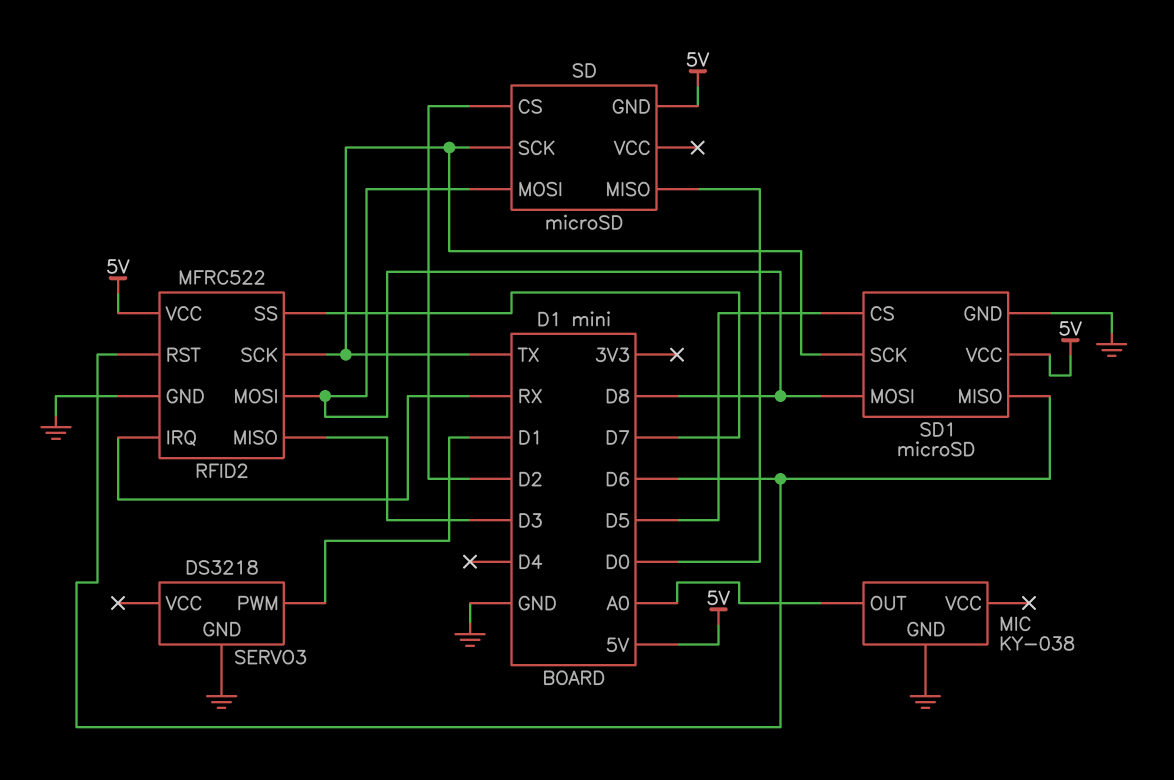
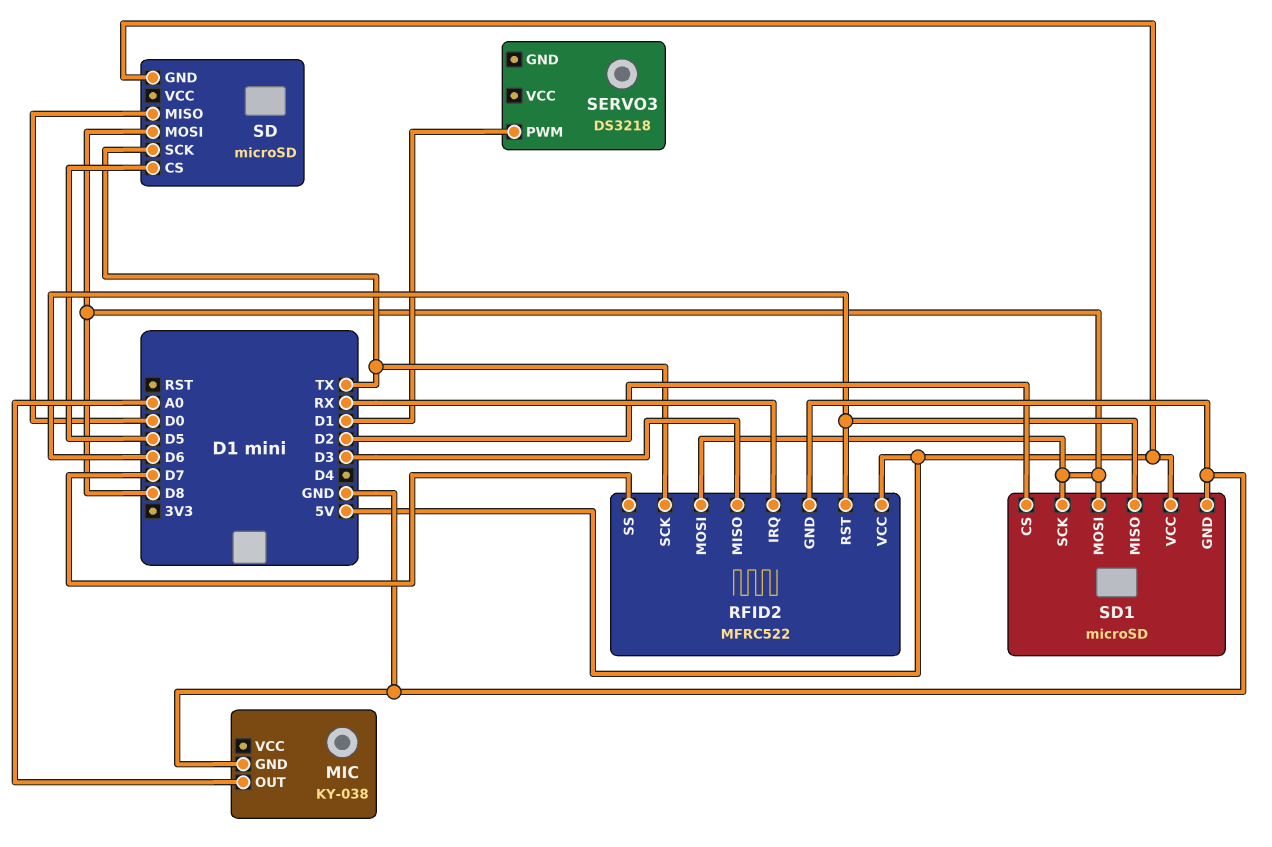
SD pin CS: D2 -> D5
SD1 pin CS: D5 -> D2
SD1 pin SCK: TX -> D8
SERVO3 pin GND: GND -> none

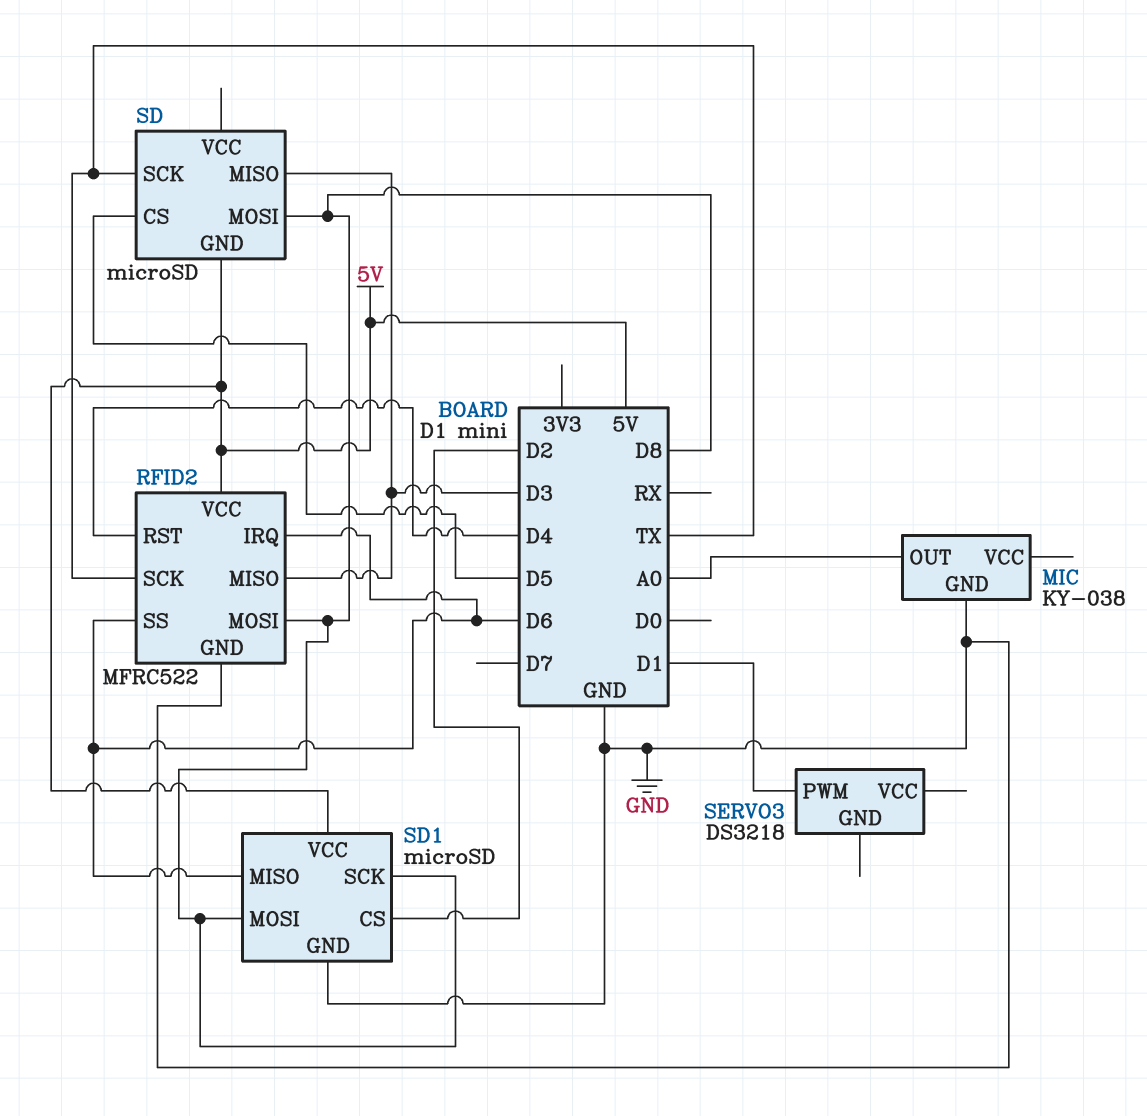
RFID2 pin IRQ: RX -> D6
RFID2 pin RST: D6 -> D4
RFID2 pin SS: D7 -> D6
SD pin MISO: D0 -> D3

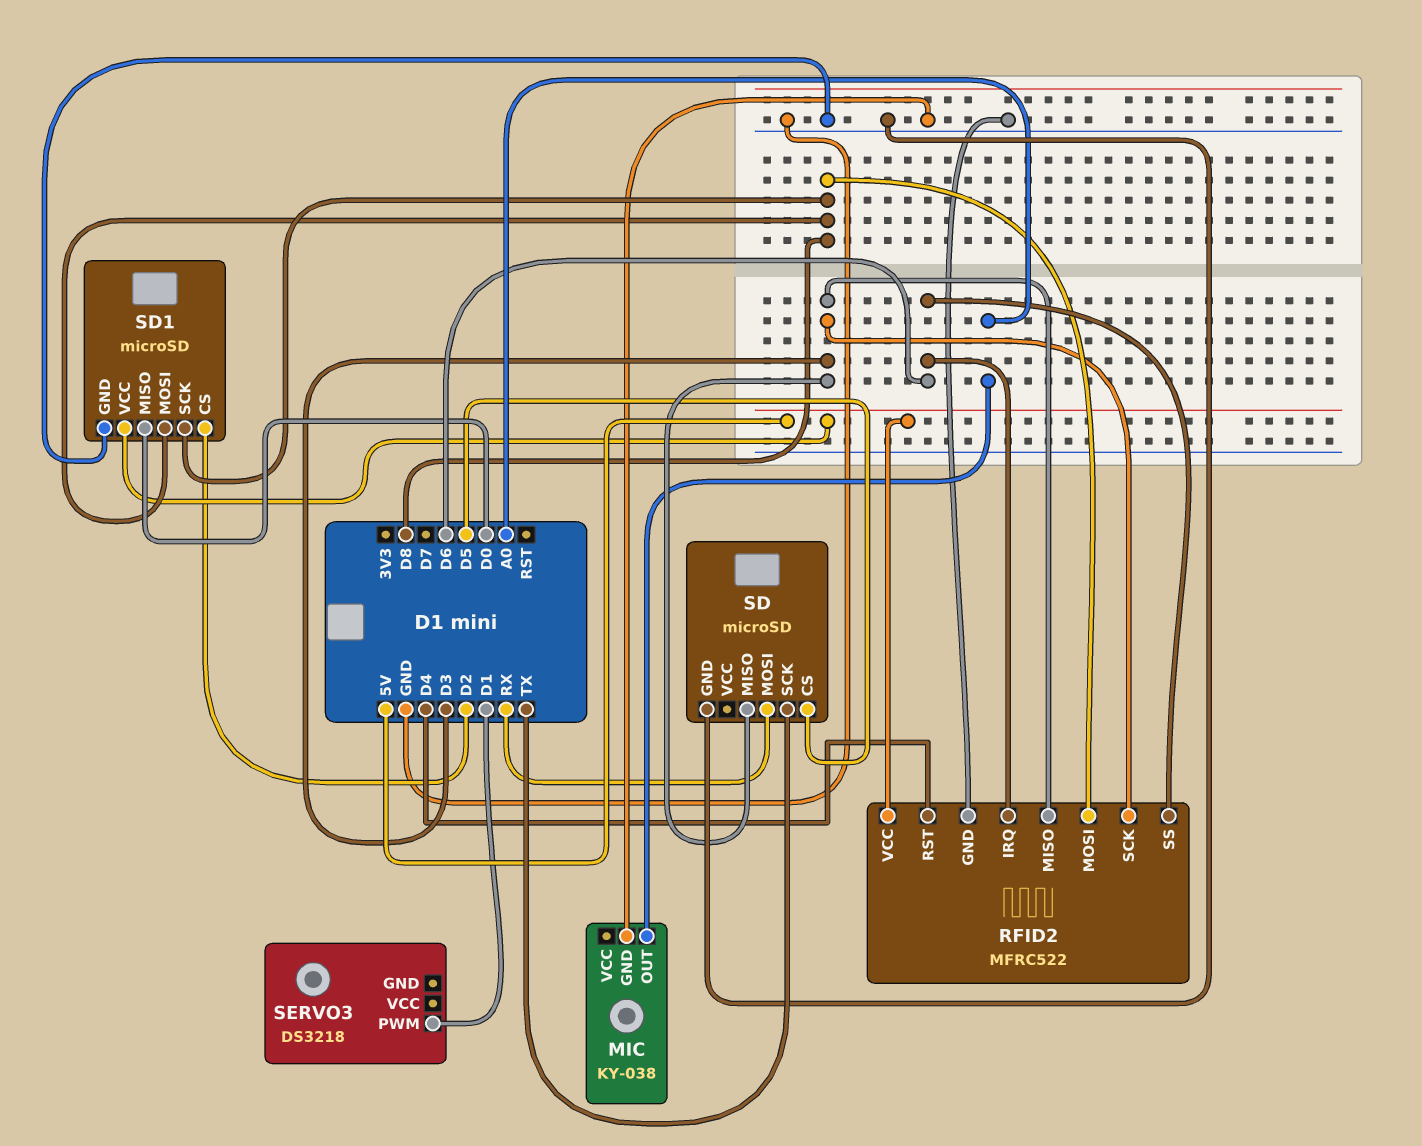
RFID2 pin SCK: TX -> D3
SD pin GND: 5V -> GND
SD pin MOSI: D8 -> RX
SD1 pin MISO: D6 -> D0

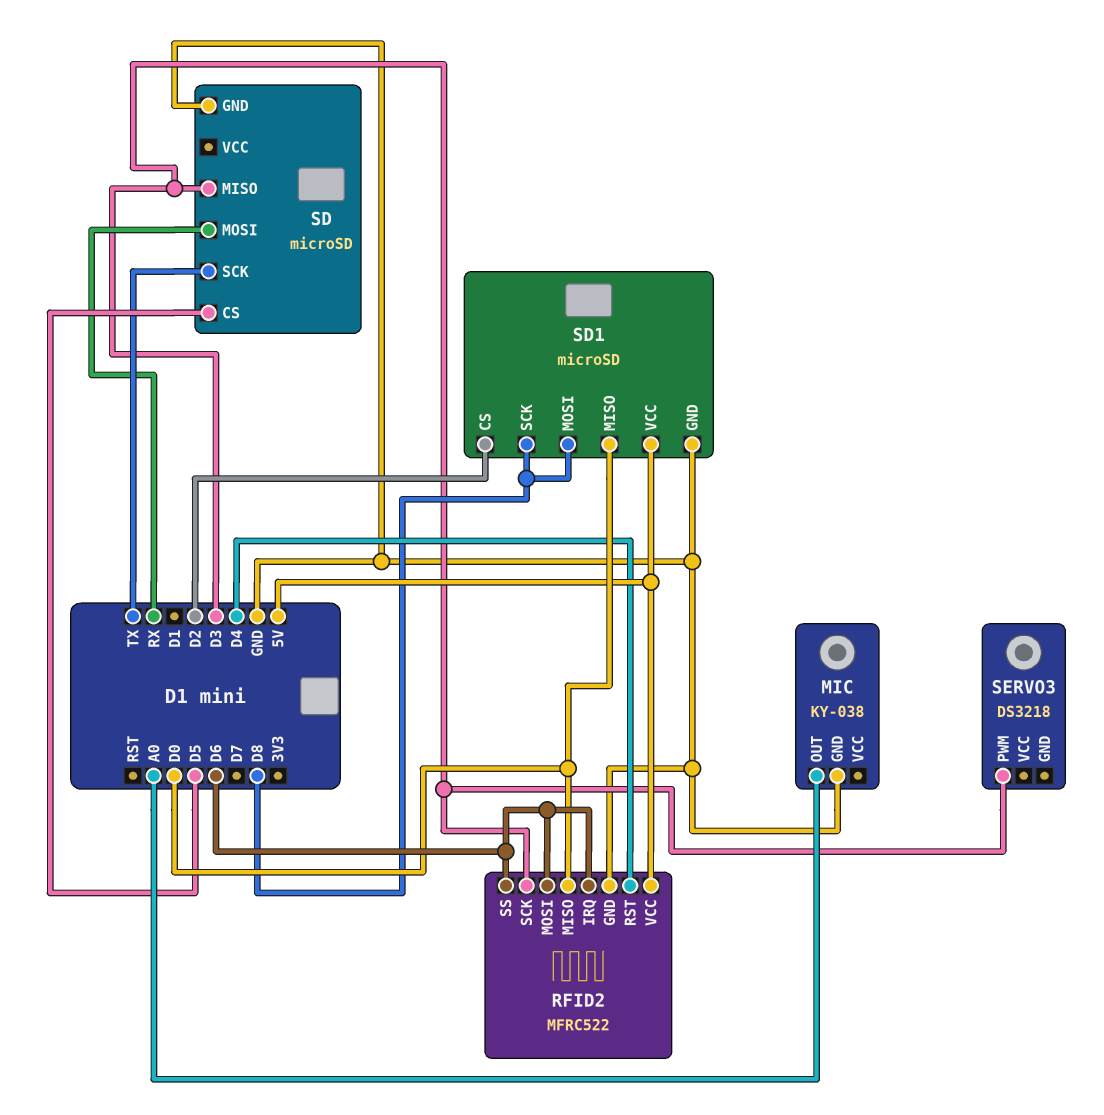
RFID2 pin MISO: D3 -> D0
RFID2 pin MOSI: D8 -> D6
SERVO3 pin PWM: D1 -> D3

